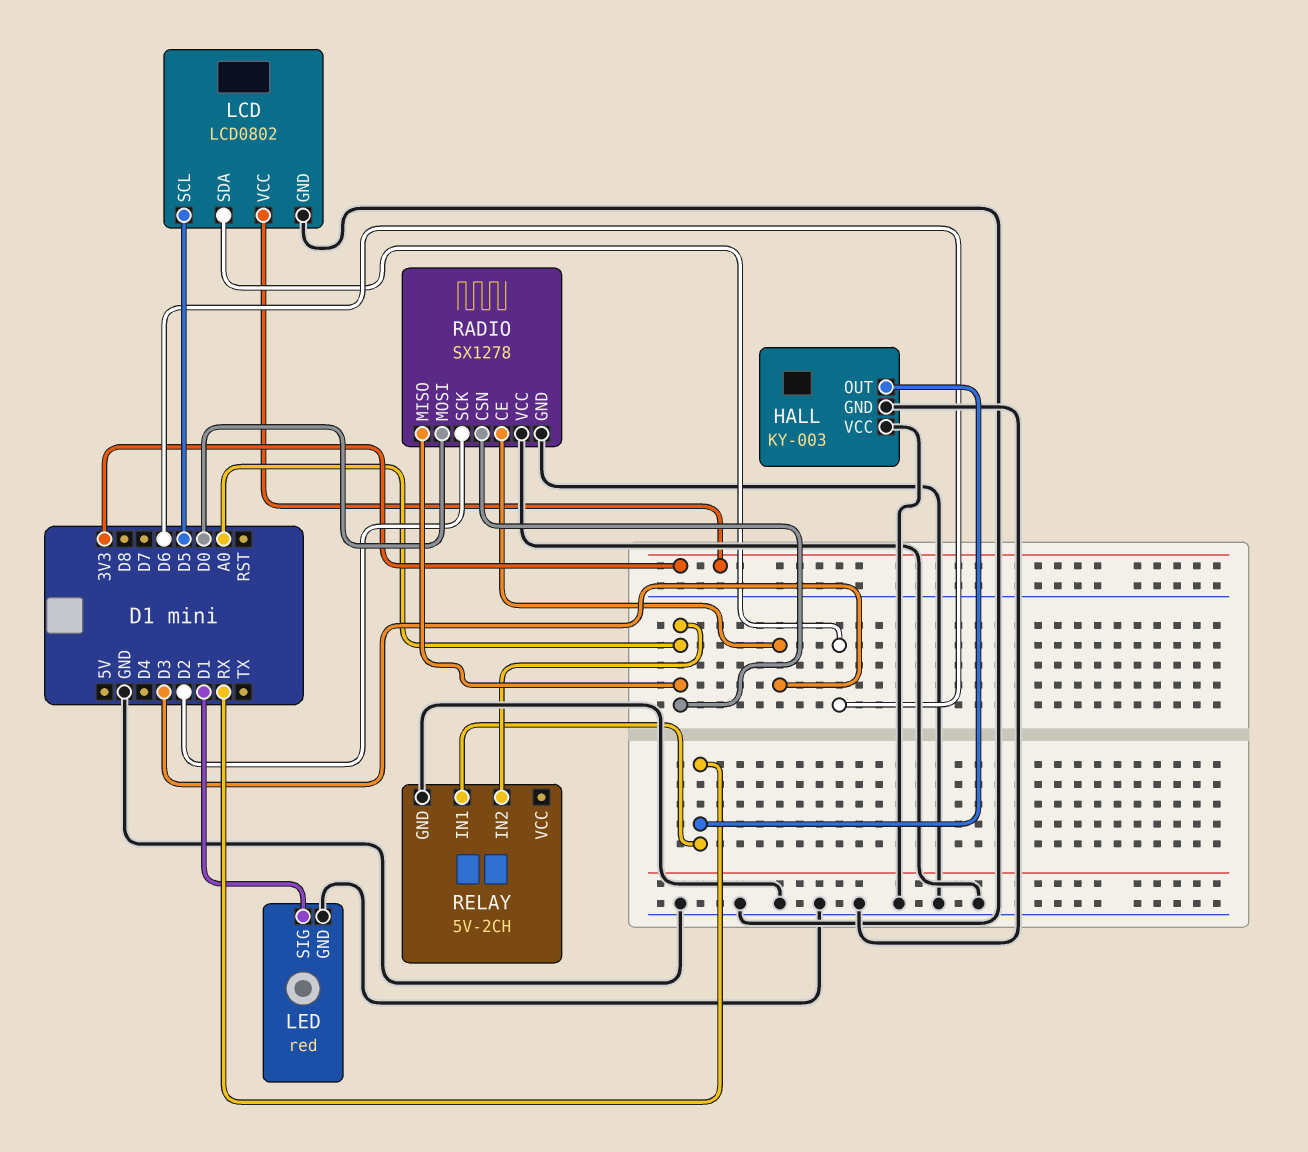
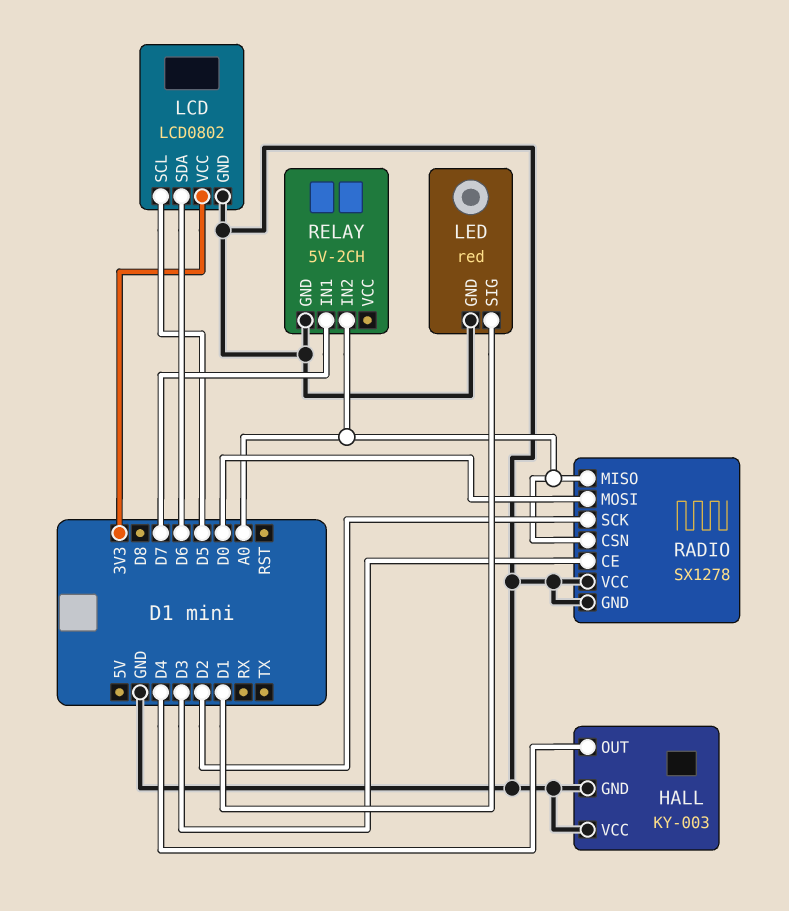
HALL pin OUT: RX -> D4
RELAY pin IN1: RX -> D7

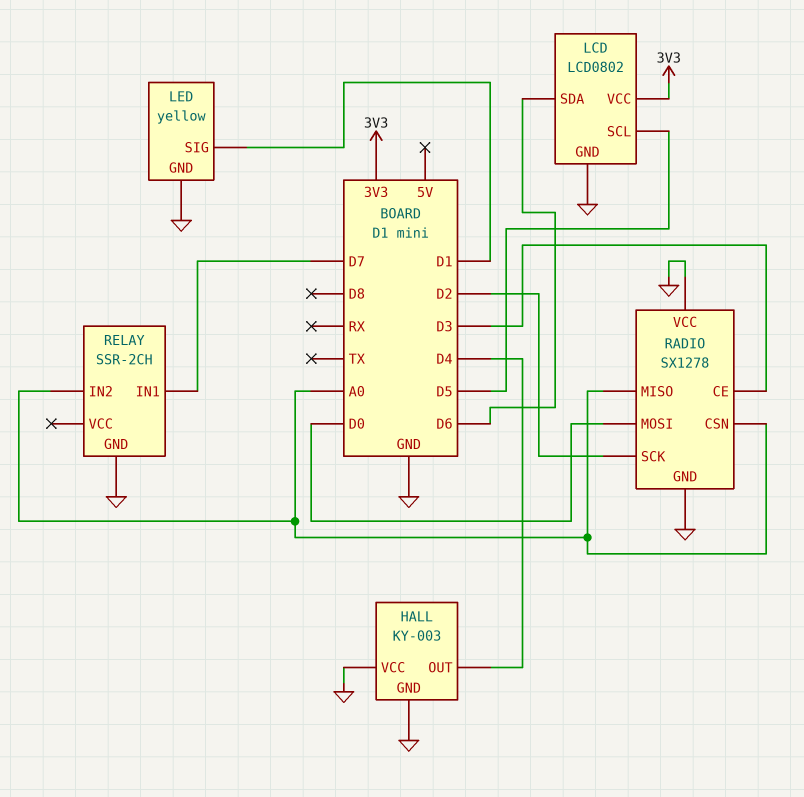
LED: red -> yellow
RELAY: 5V-2CH -> SSR-2CH

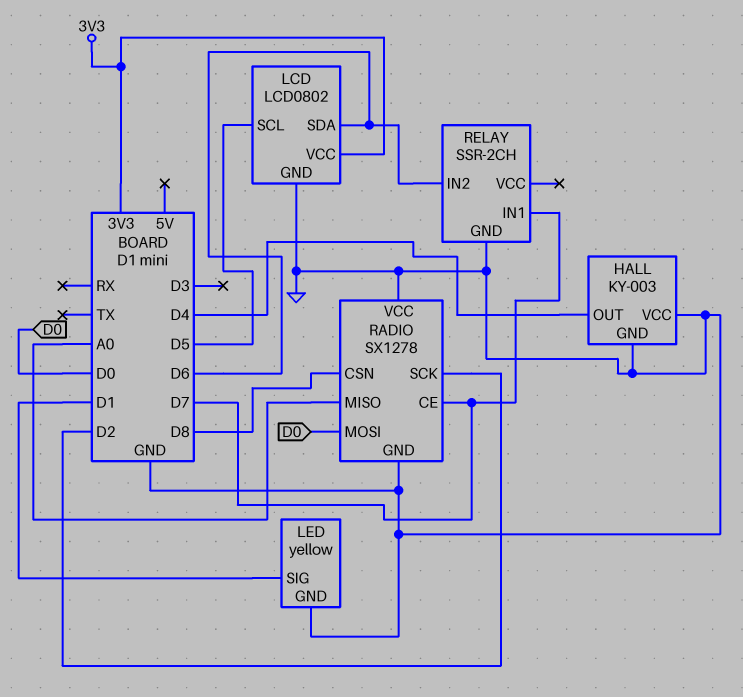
RADIO pin CE: D3 -> D7
RADIO pin CSN: A0 -> D8
RELAY pin IN2: A0 -> D6

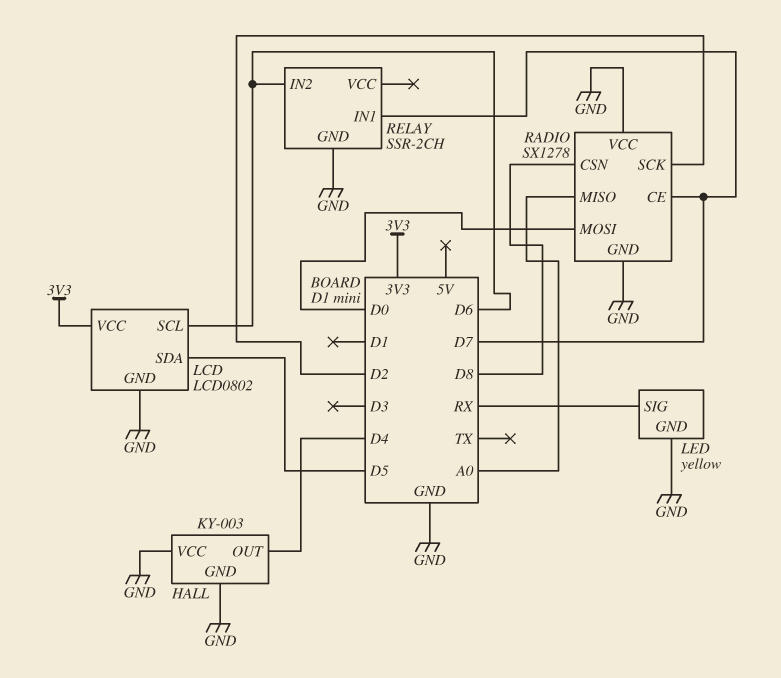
LCD pin SCL: D5 -> D6
LCD pin SDA: D6 -> D5
LED pin SIG: D1 -> RX

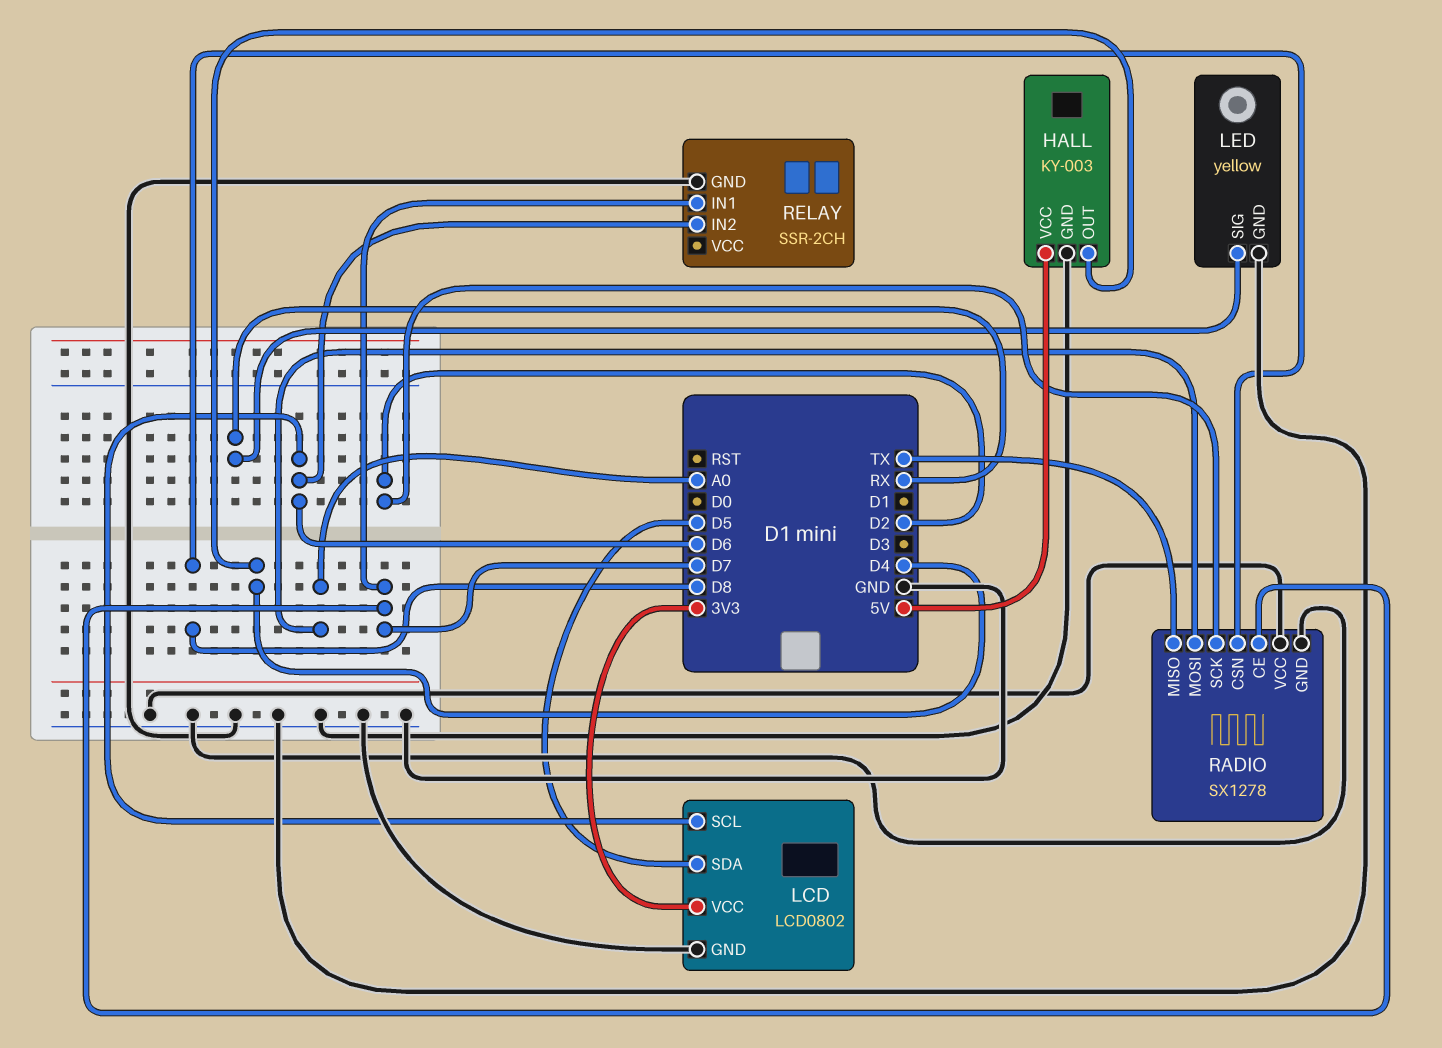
HALL pin VCC: GND -> 5V
RADIO pin MISO: A0 -> TX
RADIO pin MOSI: D0 -> A0

